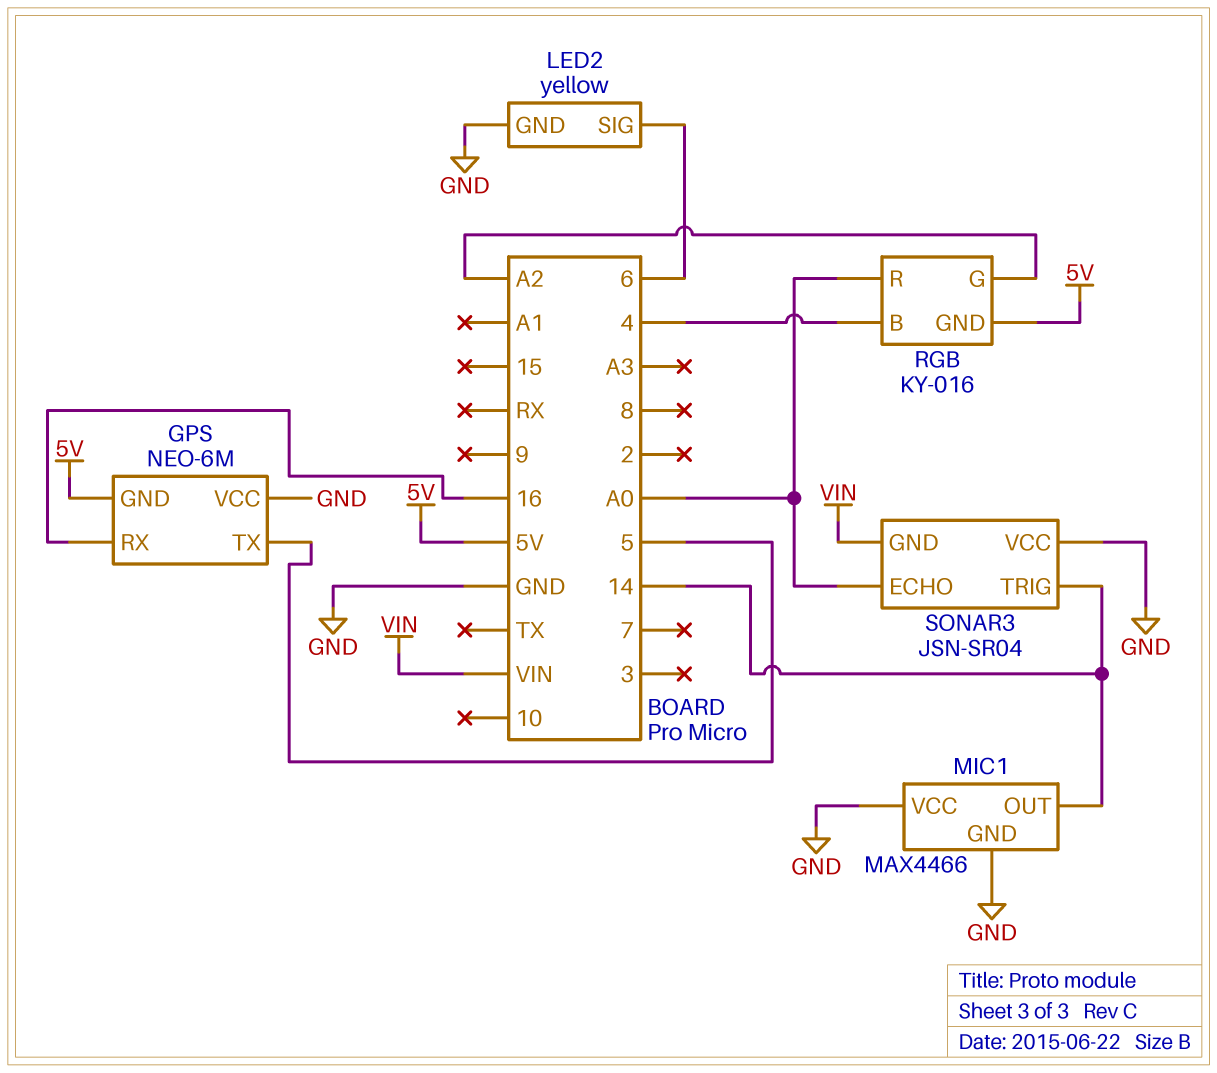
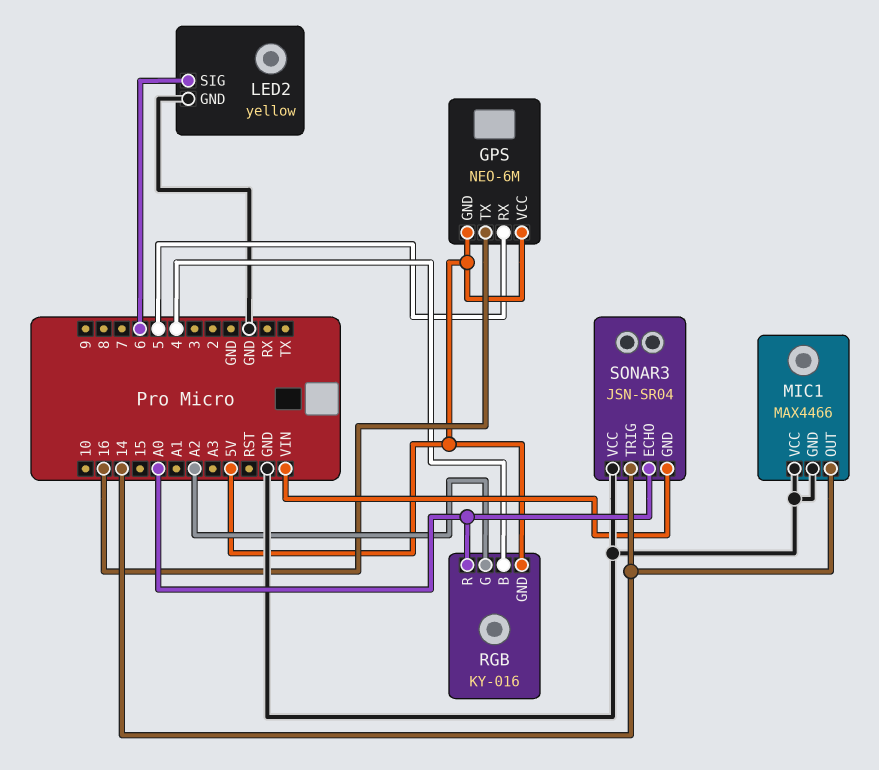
GPS pin RX: 16 -> 5
GPS pin TX: 5 -> 16
GPS pin VCC: GND -> 5V

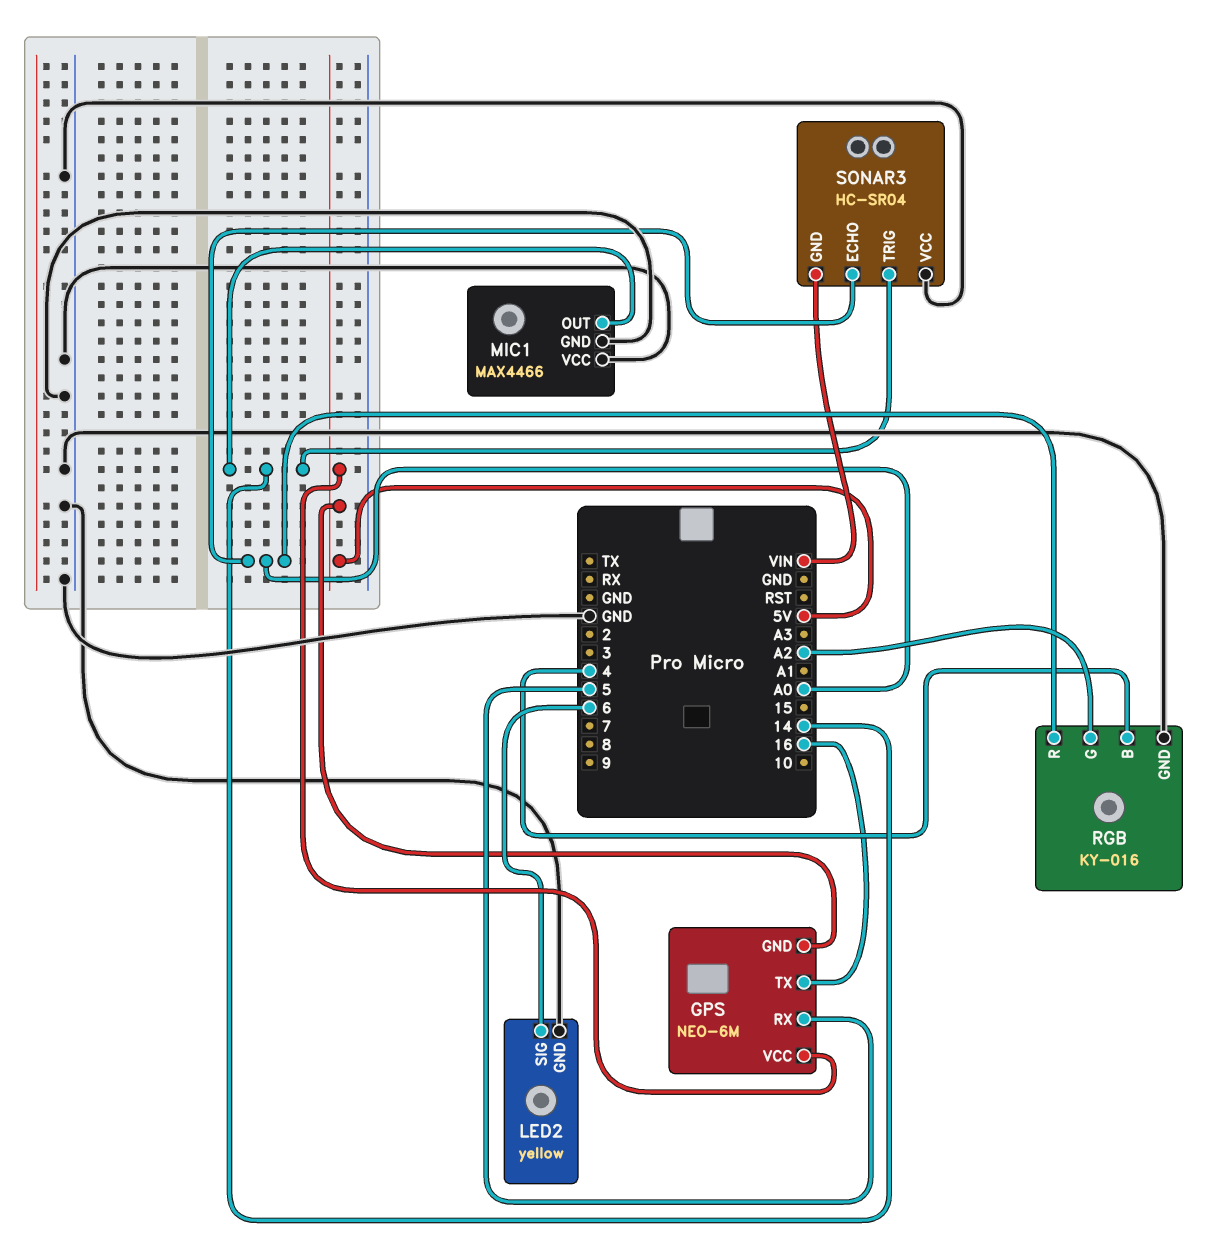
RGB pin GND: 5V -> GND
SONAR3: JSN-SR04 -> HC-SR04

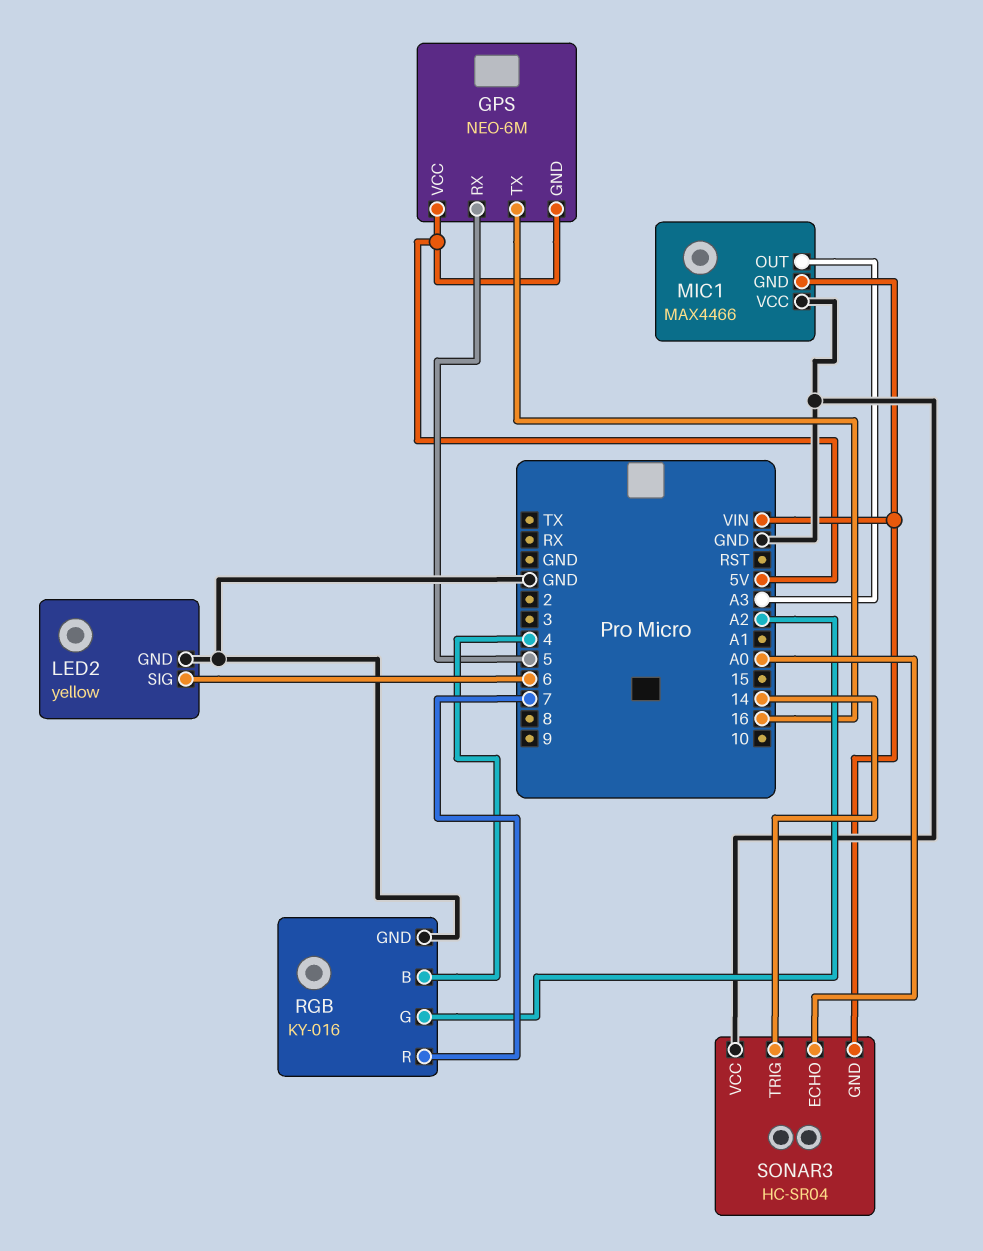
MIC1 pin GND: GND -> VIN
MIC1 pin OUT: 14 -> A3
RGB pin R: A0 -> 7

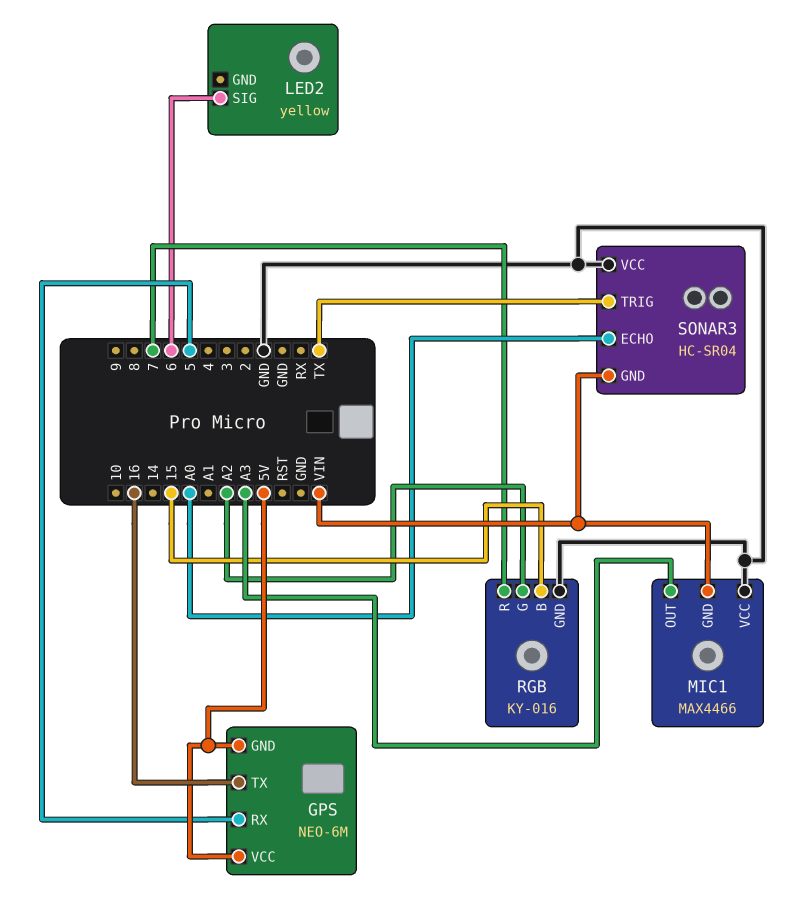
LED2 pin GND: GND -> none
RGB pin B: 4 -> 15
SONAR3 pin TRIG: 14 -> TX

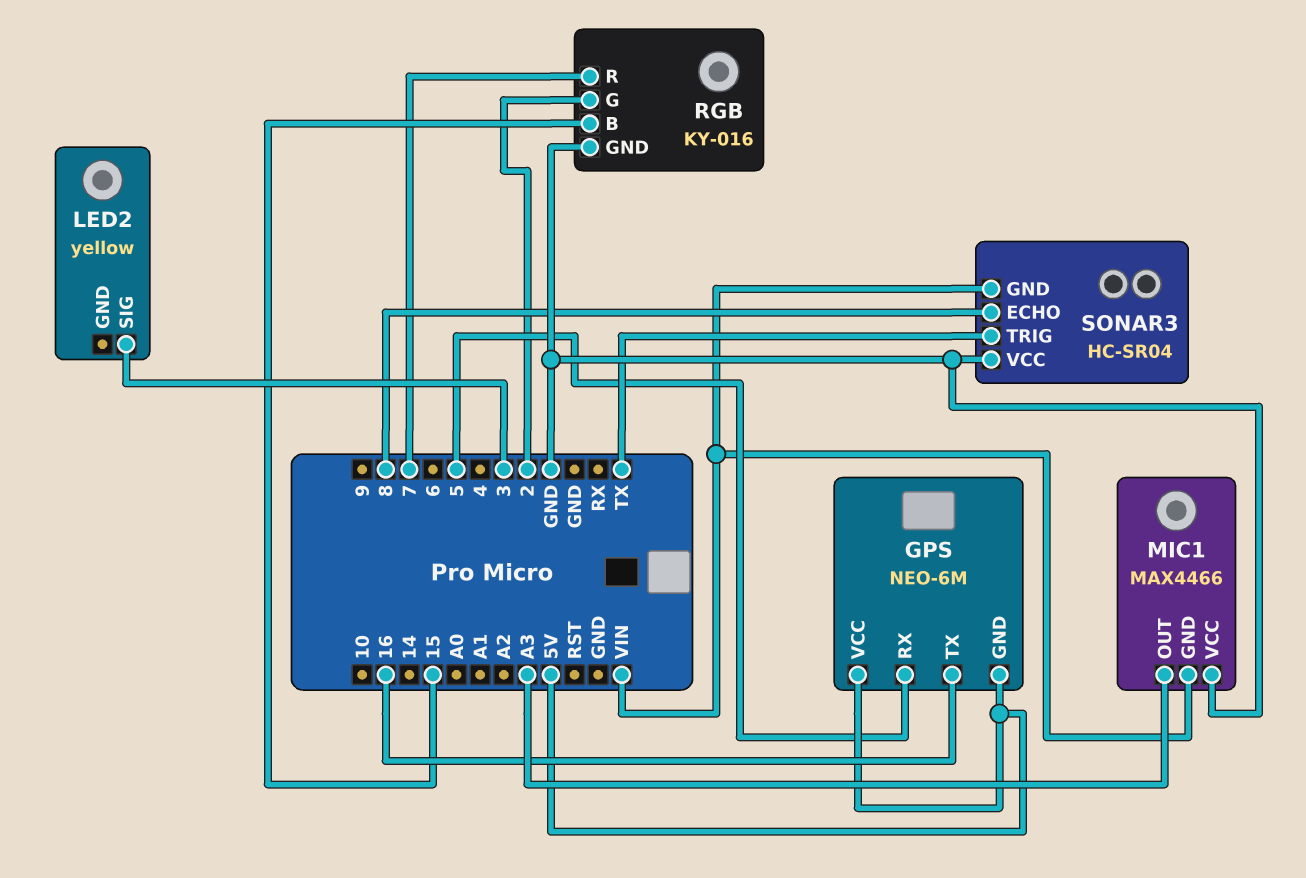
LED2 pin SIG: 6 -> 3
RGB pin G: A2 -> 2
SONAR3 pin ECHO: A0 -> 8

